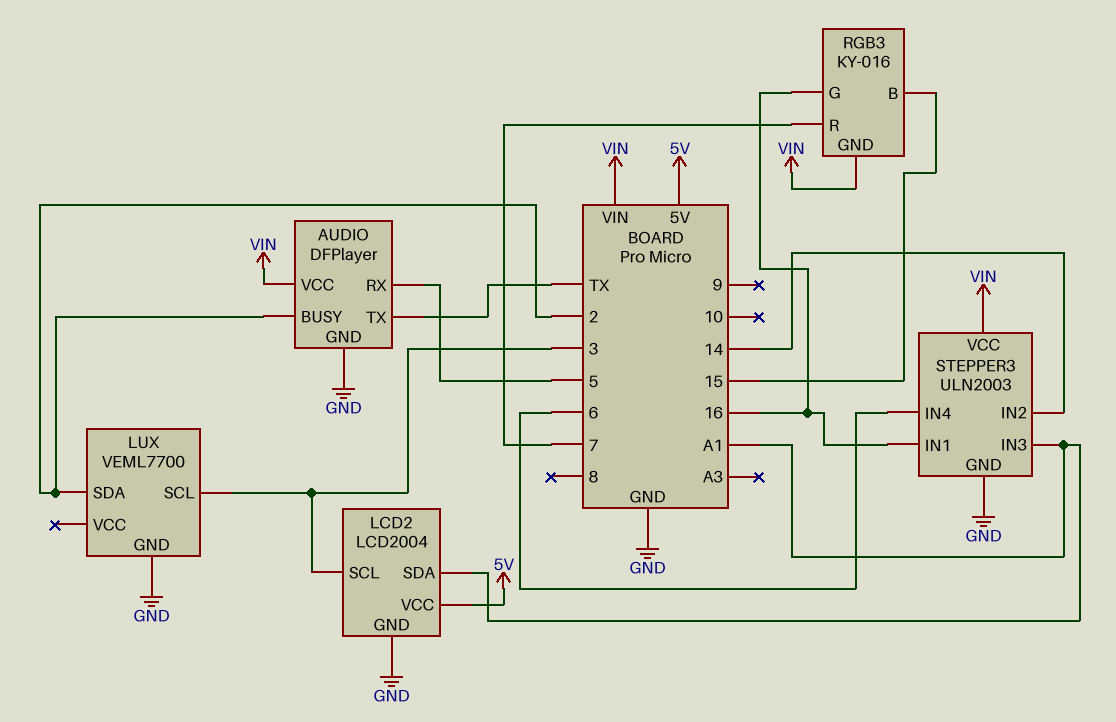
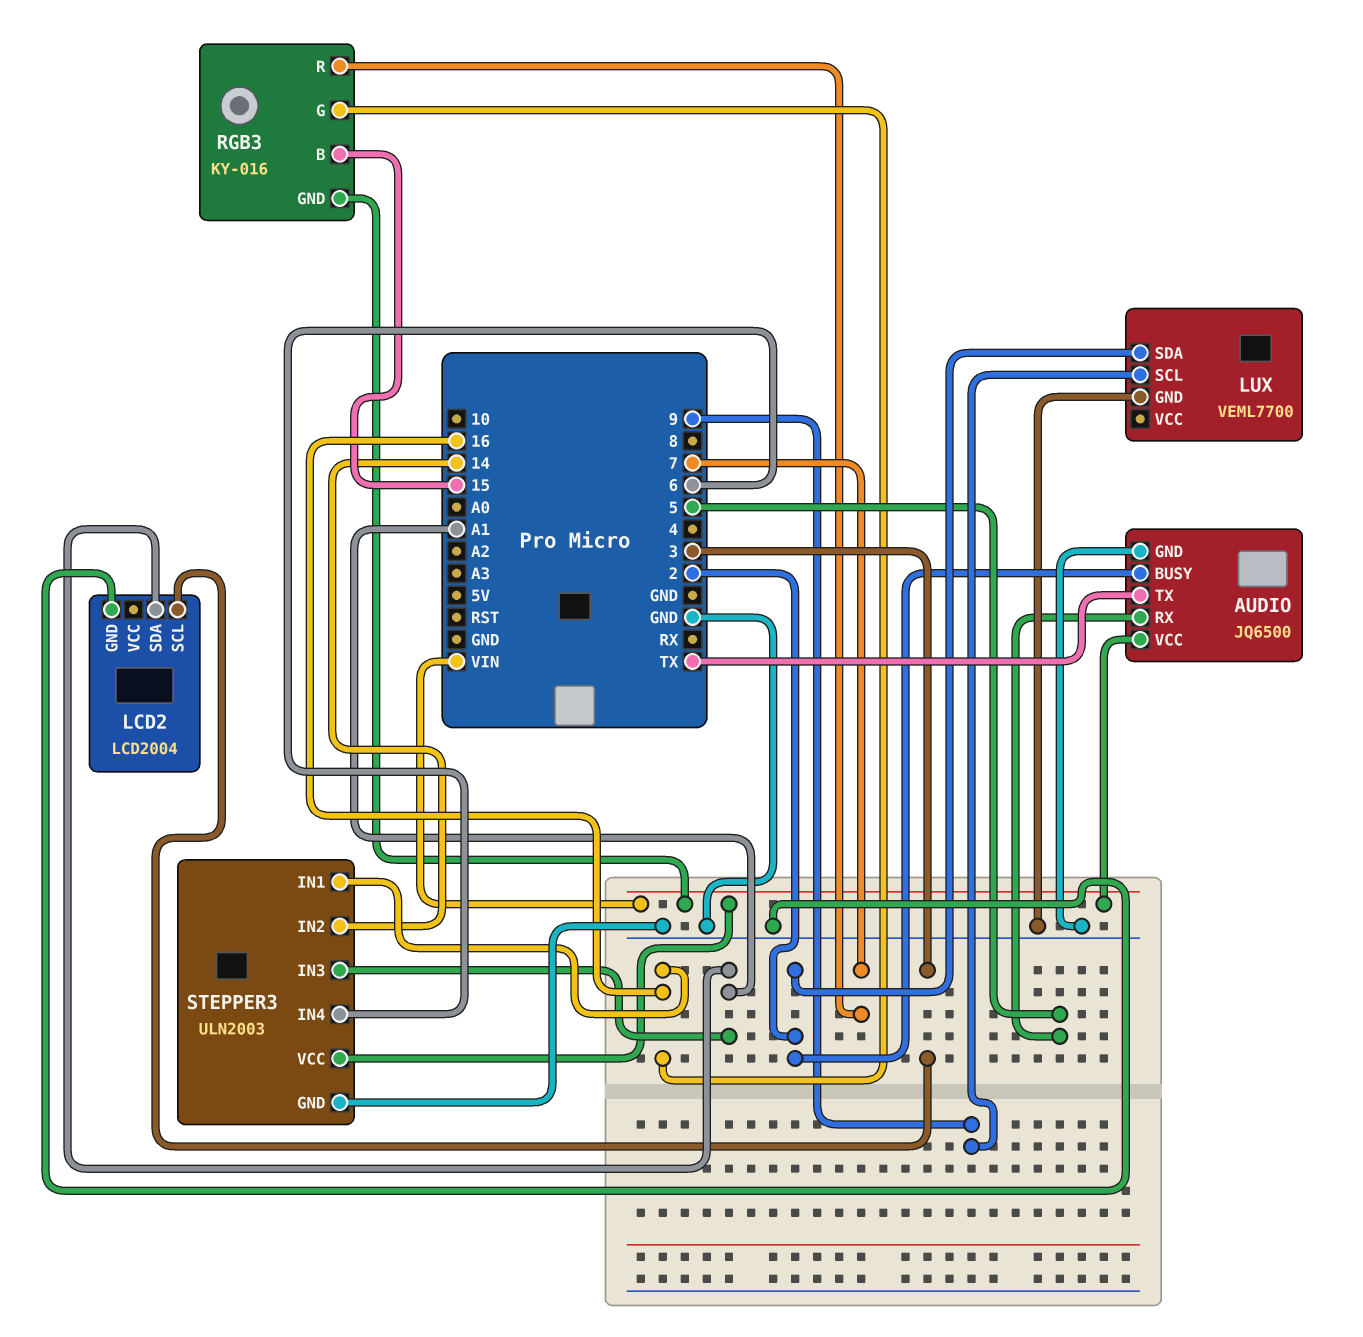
AUDIO: DFPlayer -> JQ6500
LCD2 pin VCC: 5V -> none
LUX pin SCL: 3 -> 9

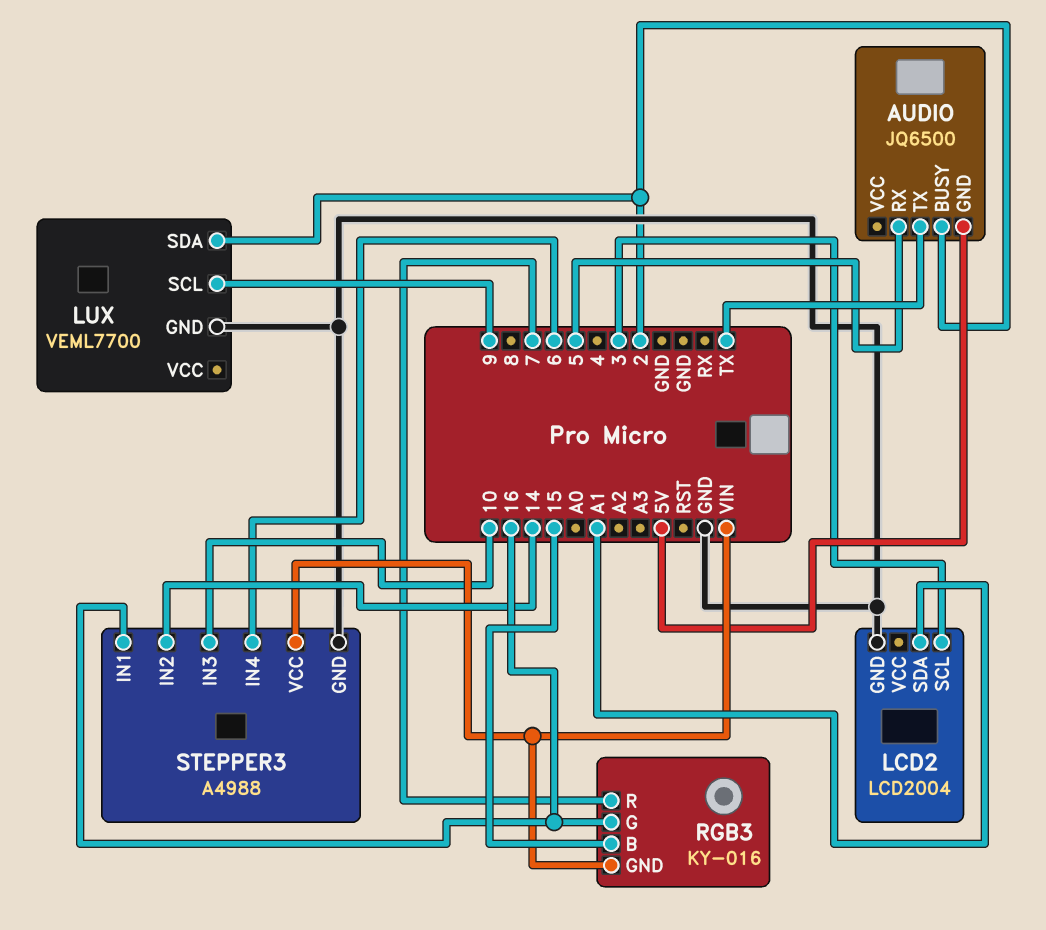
AUDIO pin GND: GND -> 5V
AUDIO pin VCC: VIN -> none
STEPPER3: ULN2003 -> A4988
STEPPER3 pin IN3: A1 -> 10

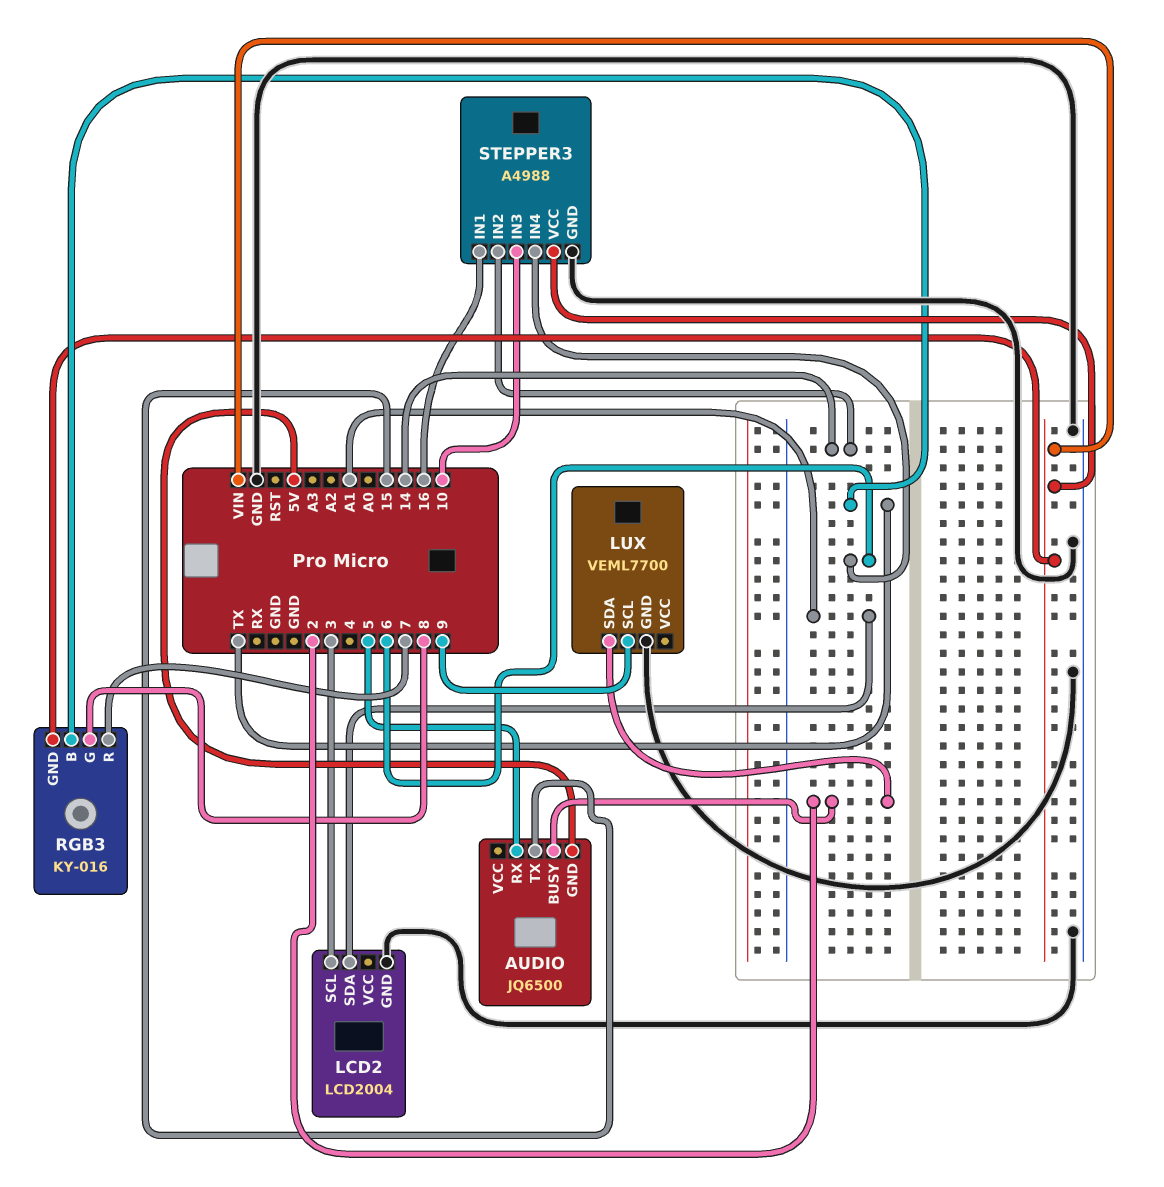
AUDIO pin TX: TX -> 15
RGB3 pin B: 15 -> TX
RGB3 pin G: 16 -> 8

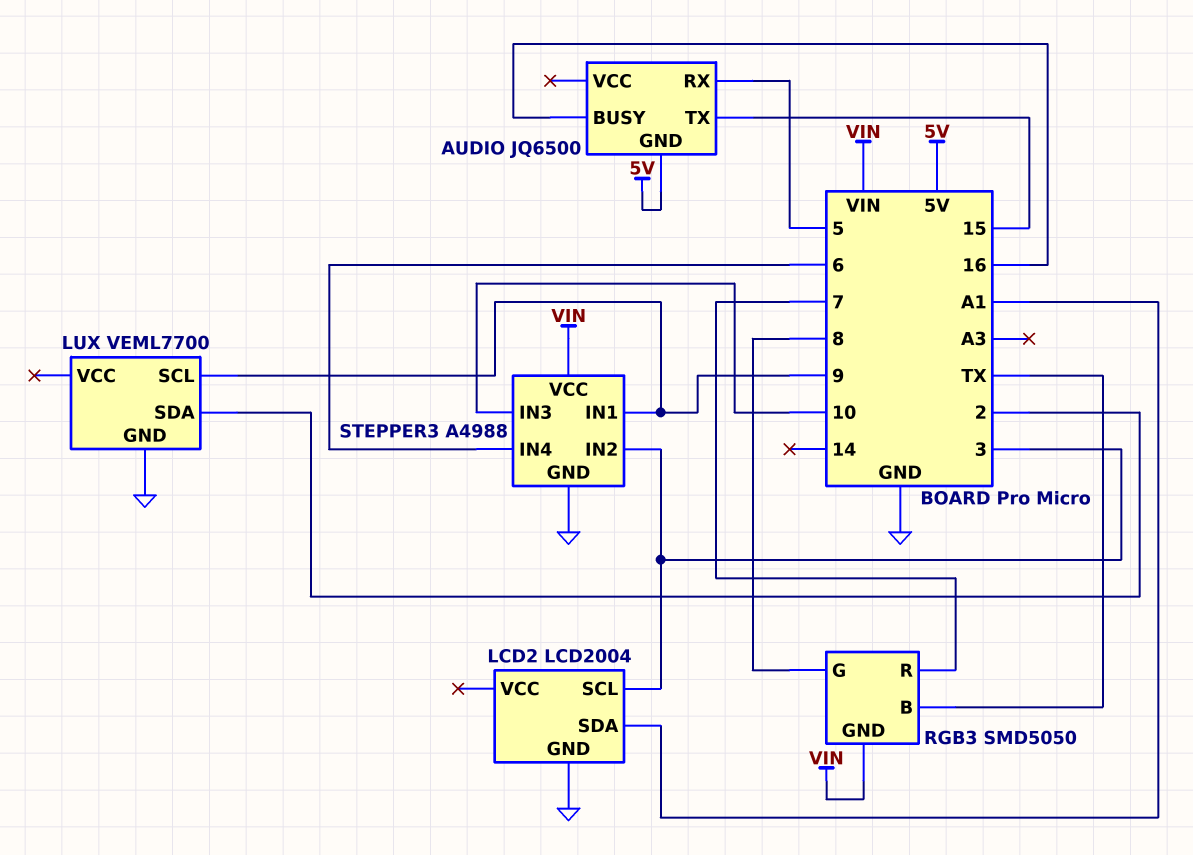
AUDIO pin BUSY: 2 -> 16
RGB3: KY-016 -> SMD5050
STEPPER3 pin IN1: 16 -> 9
STEPPER3 pin IN2: 14 -> 3

